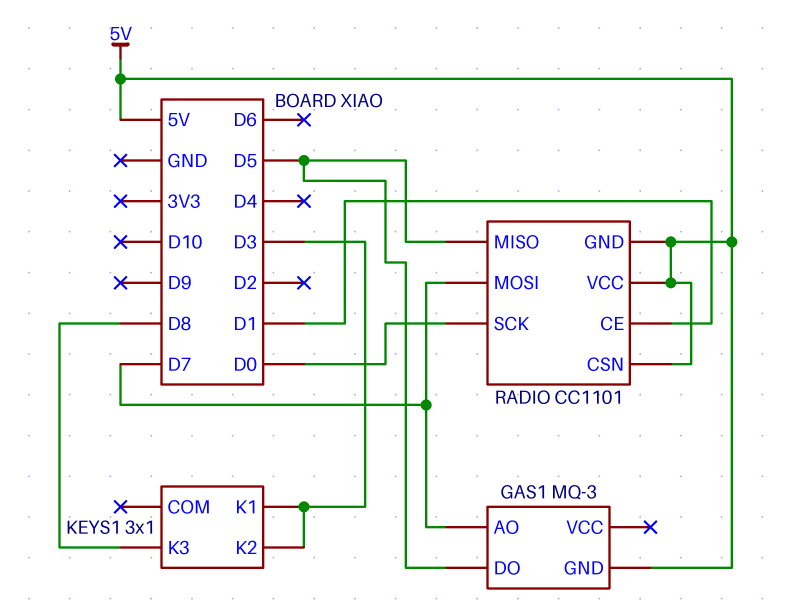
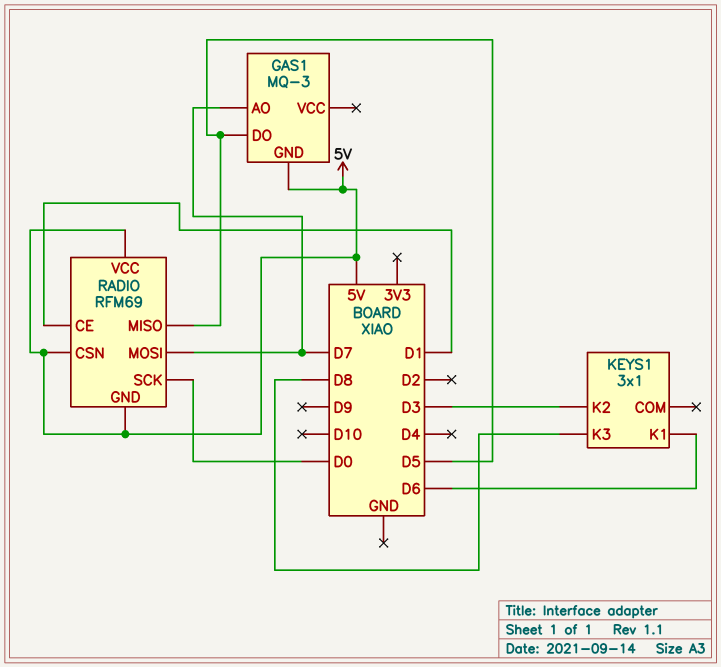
KEYS1 pin K1: D3 -> D6
RADIO: CC1101 -> RFM69

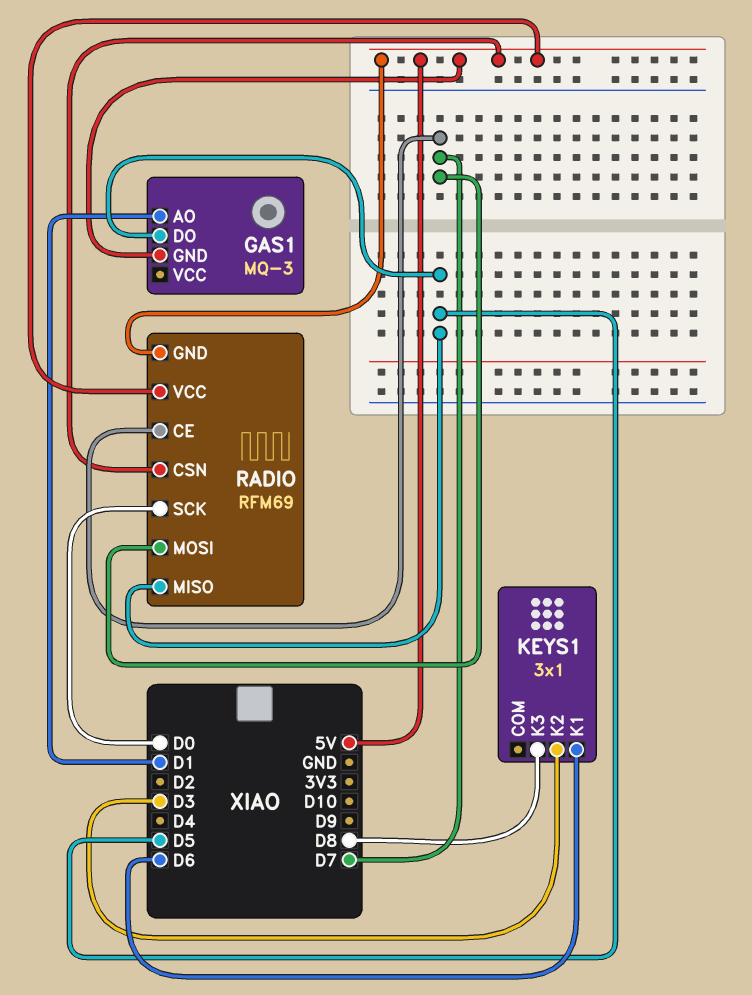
GAS1 pin AO: D7 -> D1
RADIO pin CE: D1 -> D7

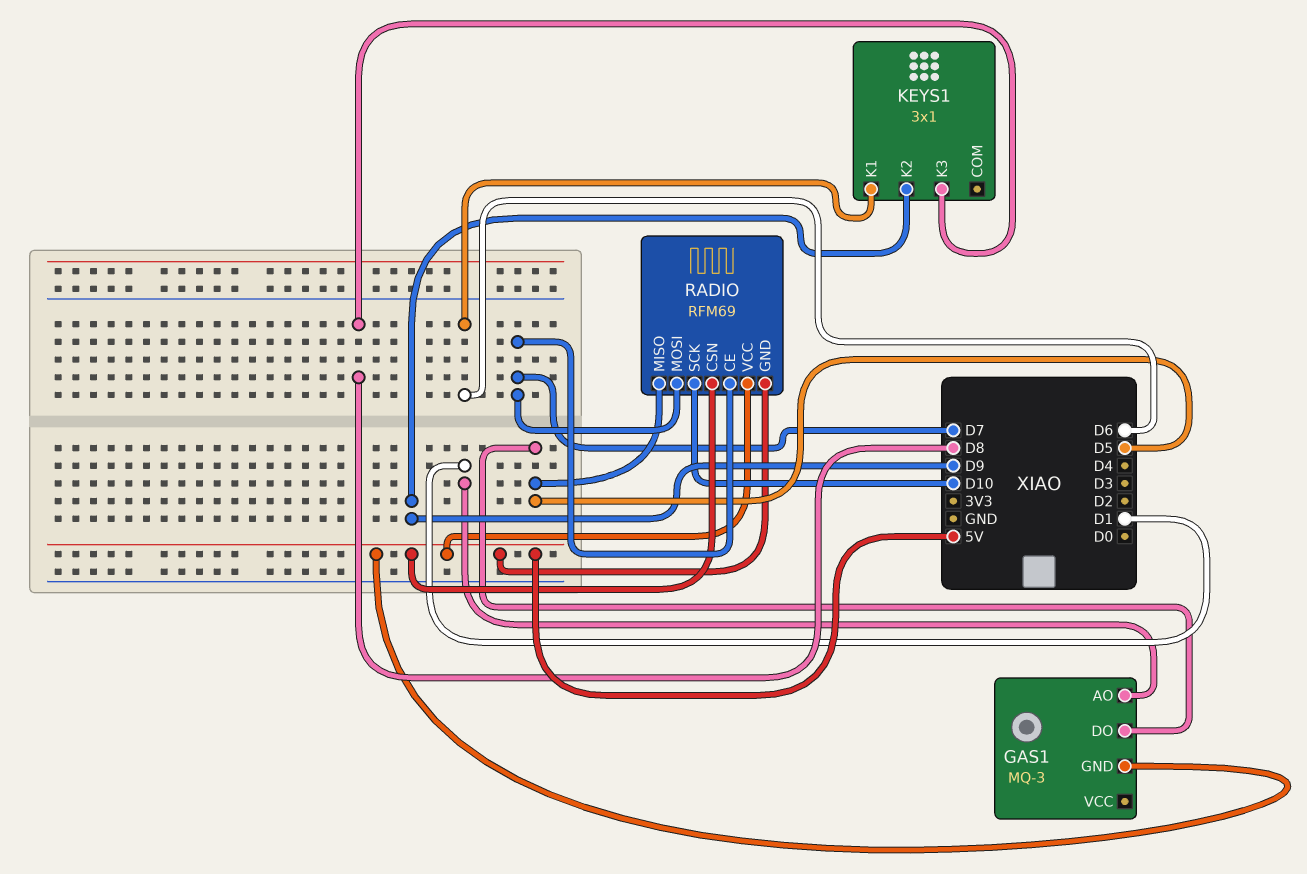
KEYS1 pin K2: D3 -> D9
RADIO pin SCK: D0 -> D10

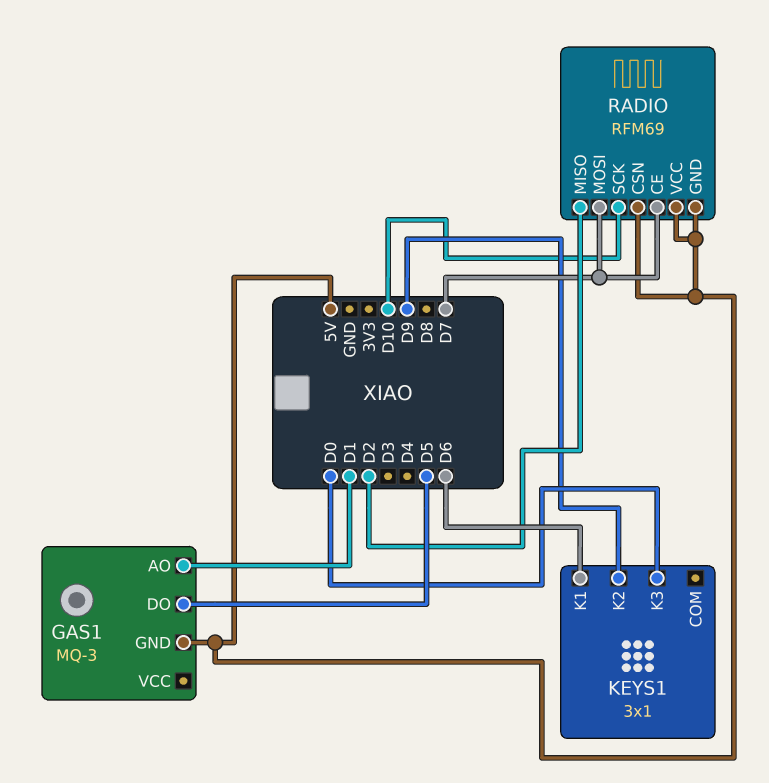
KEYS1 pin K3: D8 -> D0
RADIO pin MISO: D5 -> D2

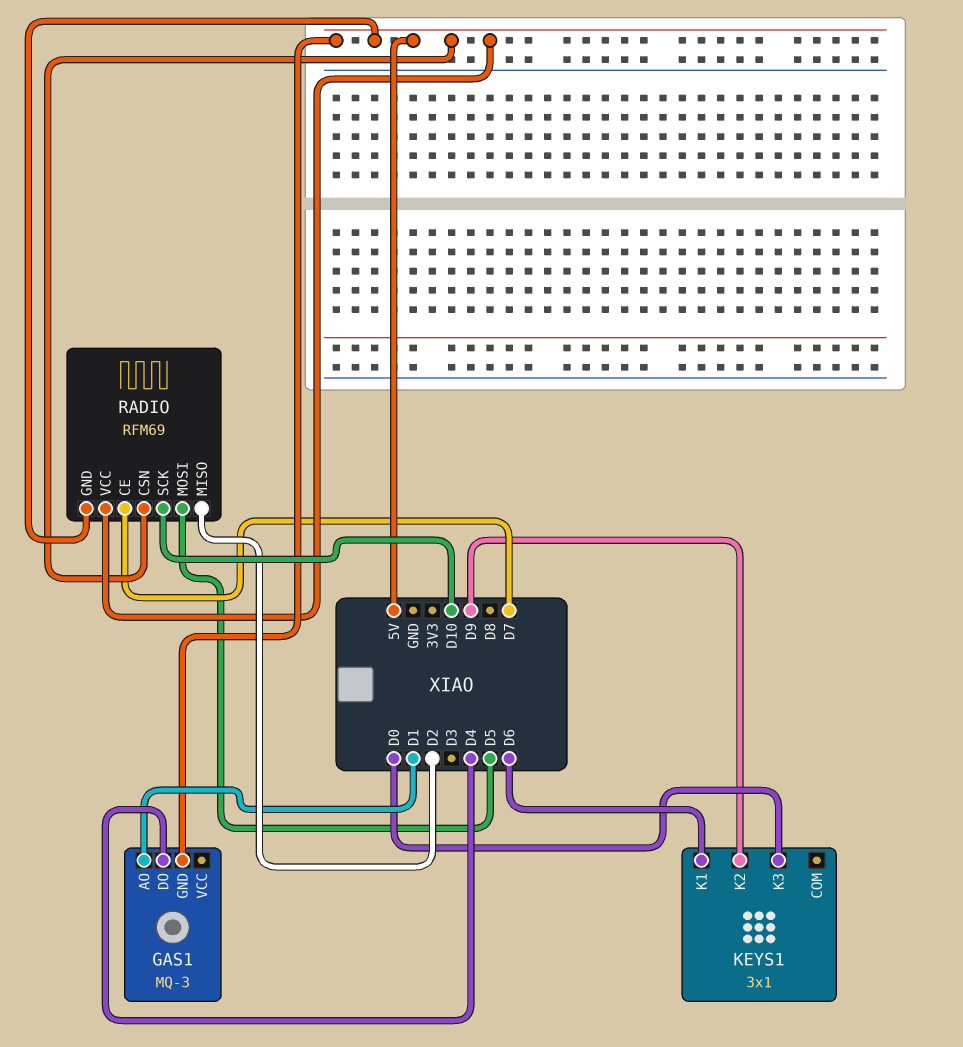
GAS1 pin DO: D5 -> D4
RADIO pin MOSI: D7 -> D5

